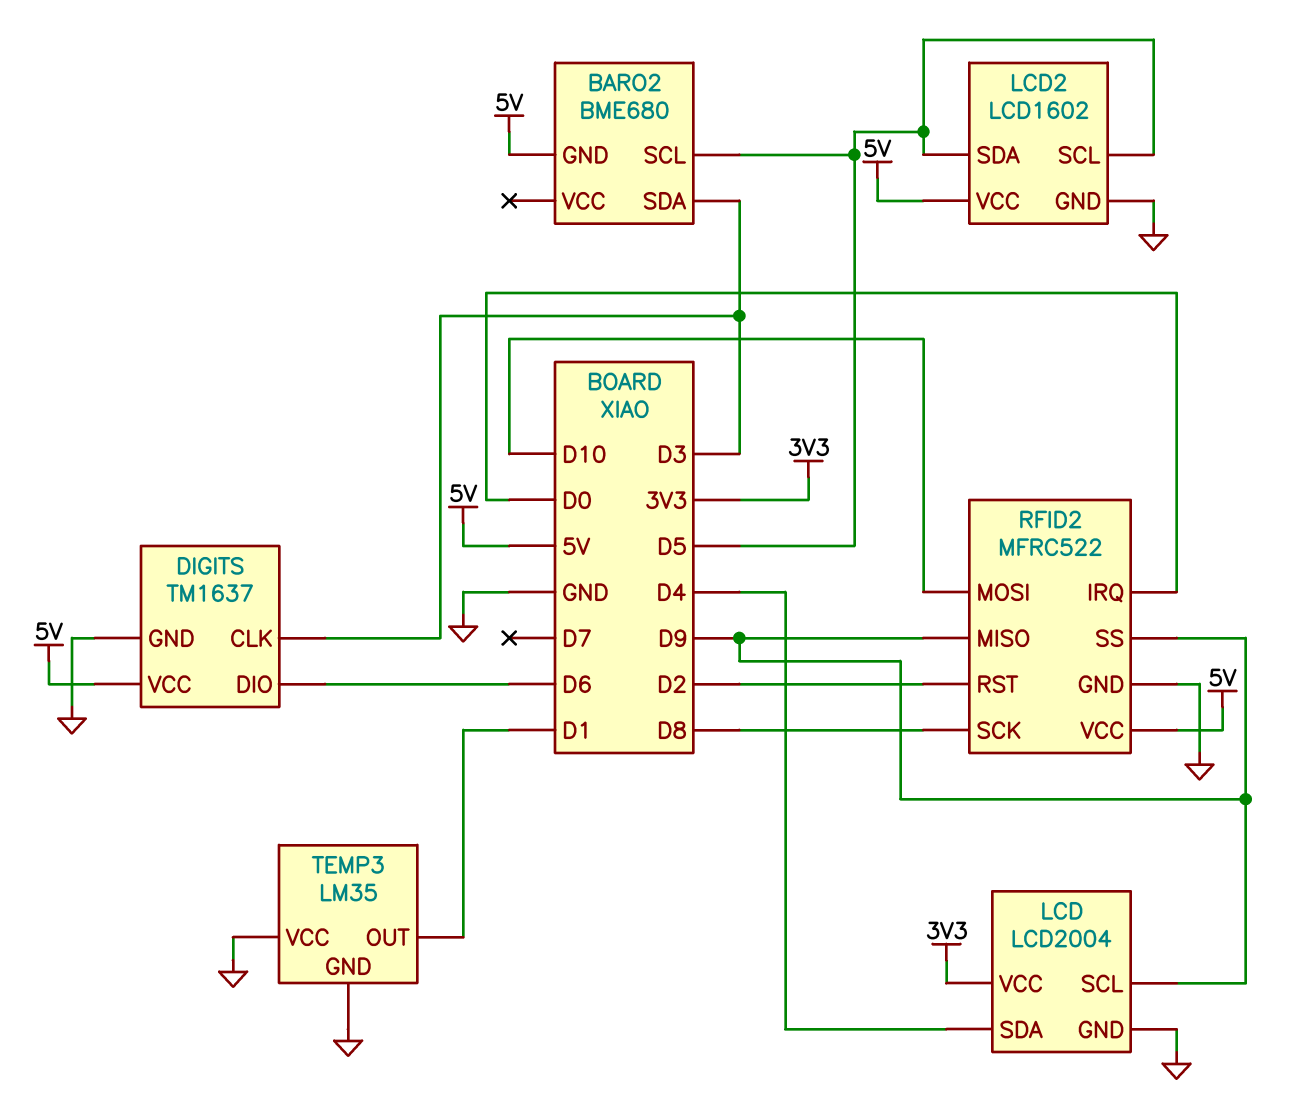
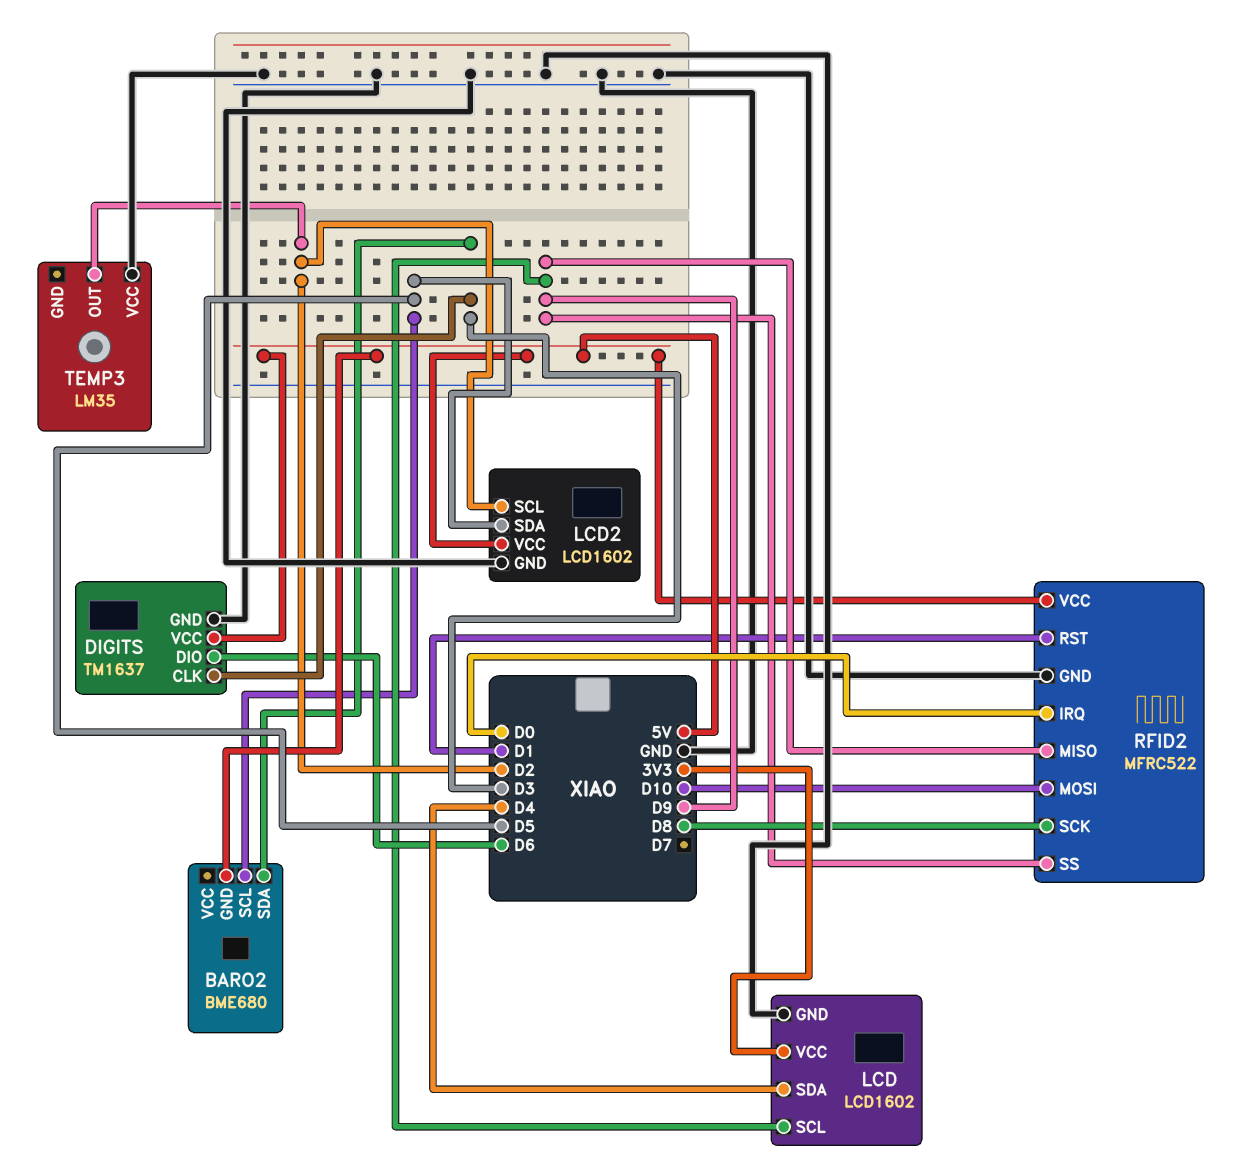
LCD: LCD2004 -> LCD1602
LCD2 pin SCL: D5 -> D2
RFID2 pin RST: D2 -> D1
TEMP3 pin GND: GND -> none
TEMP3 pin OUT: D1 -> D2

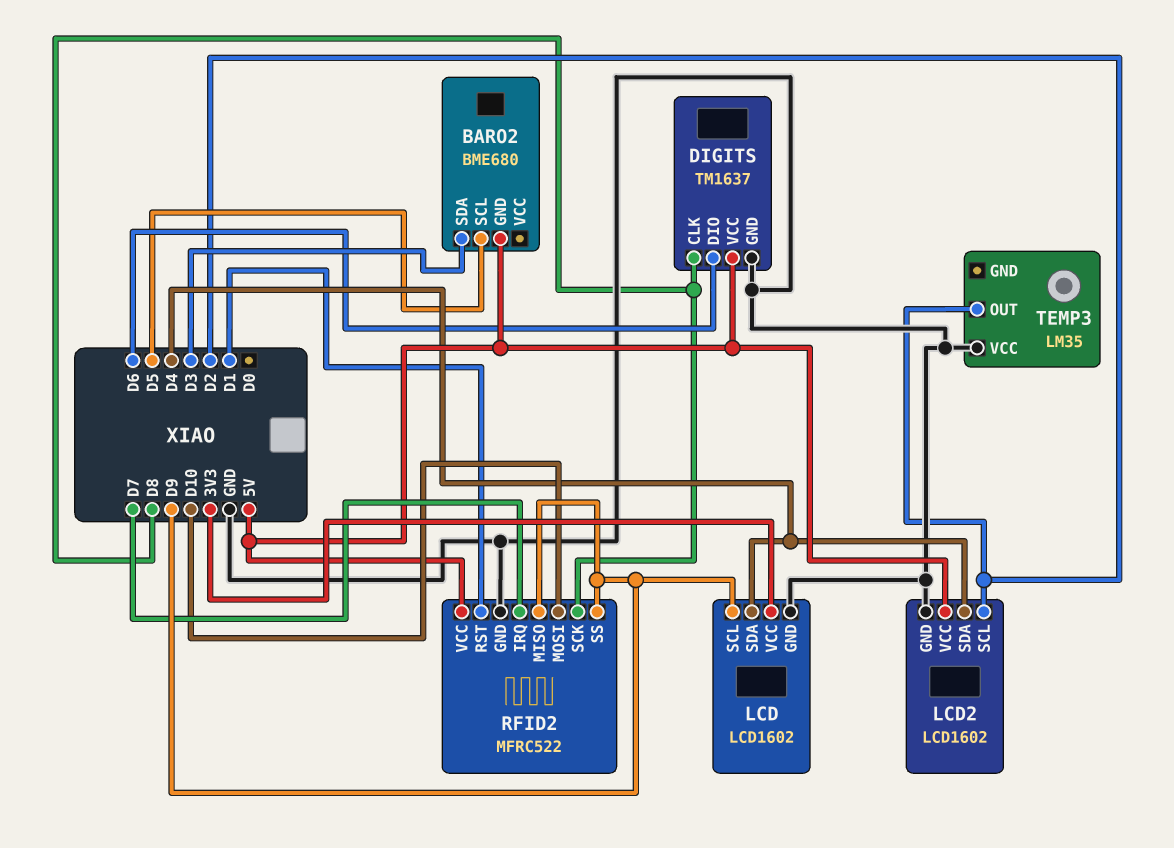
DIGITS pin CLK: D3 -> D8
LCD2 pin SDA: D5 -> D4
RFID2 pin IRQ: D0 -> D7

